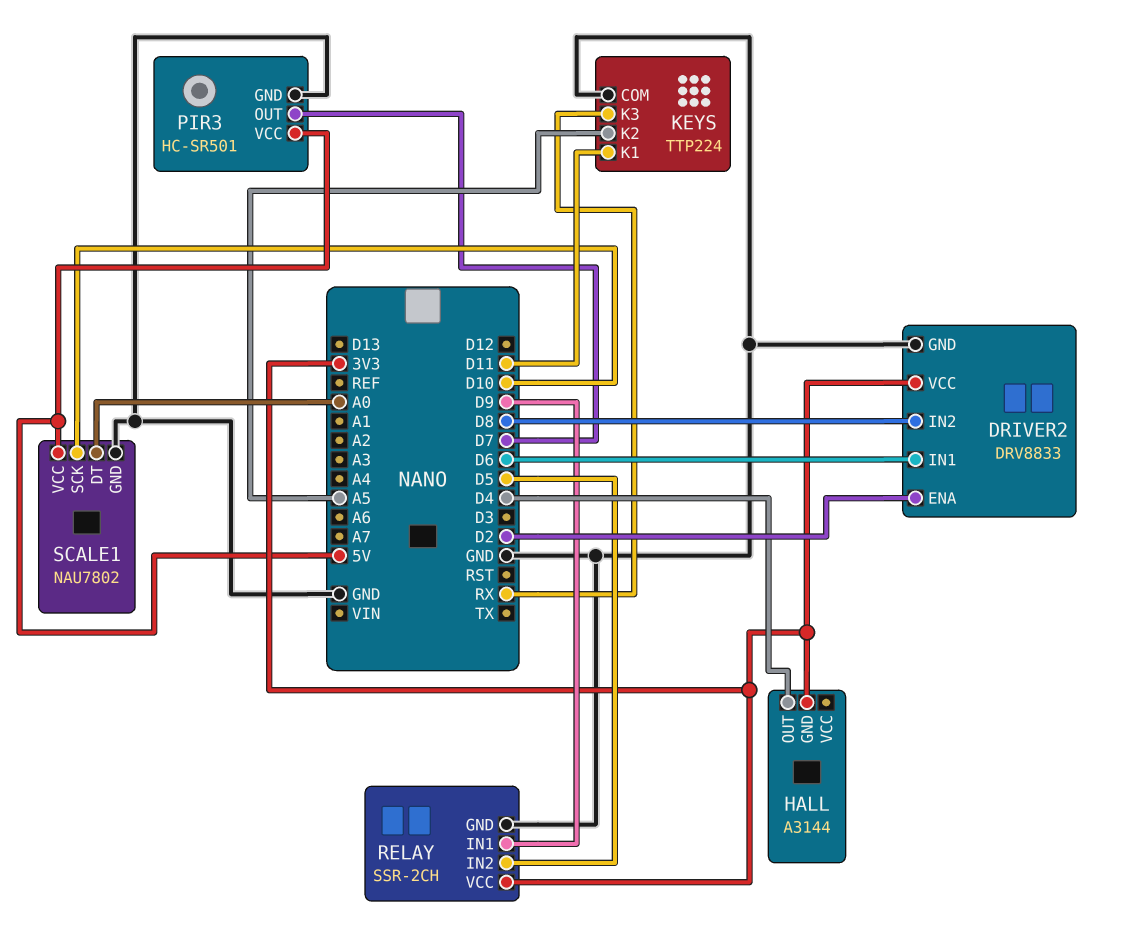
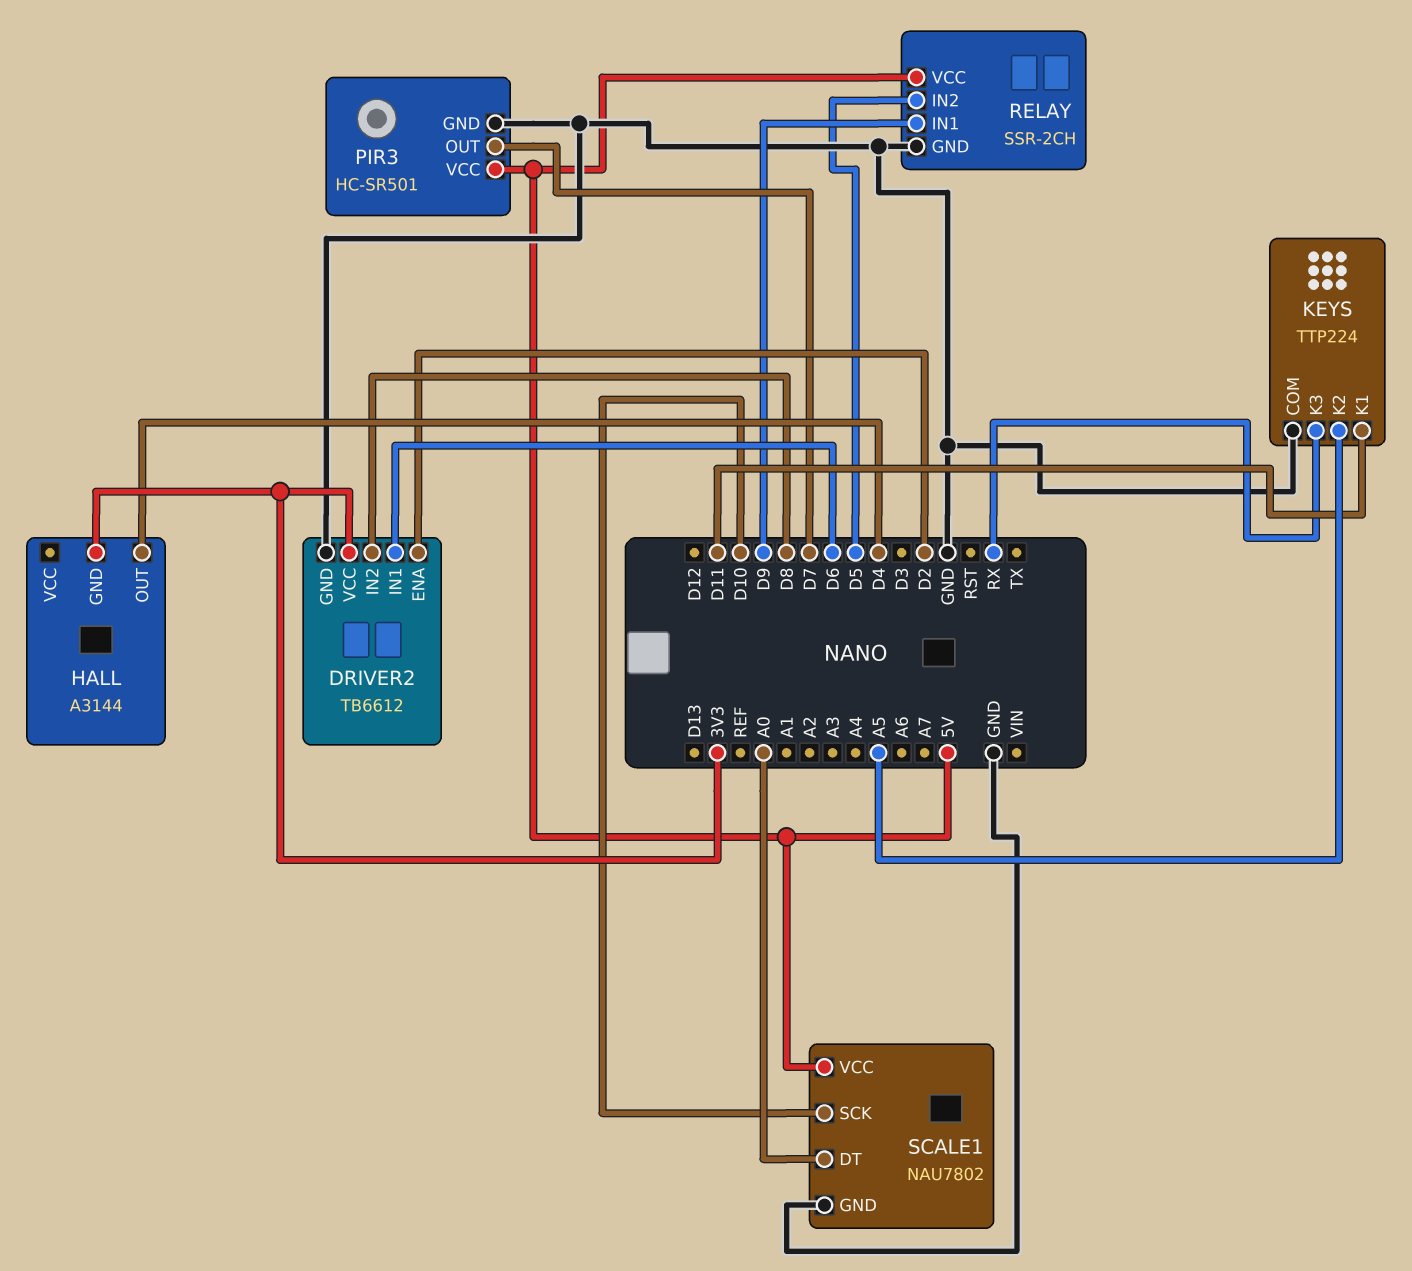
DRIVER2: DRV8833 -> TB6612
RELAY pin VCC: 3V3 -> 5V

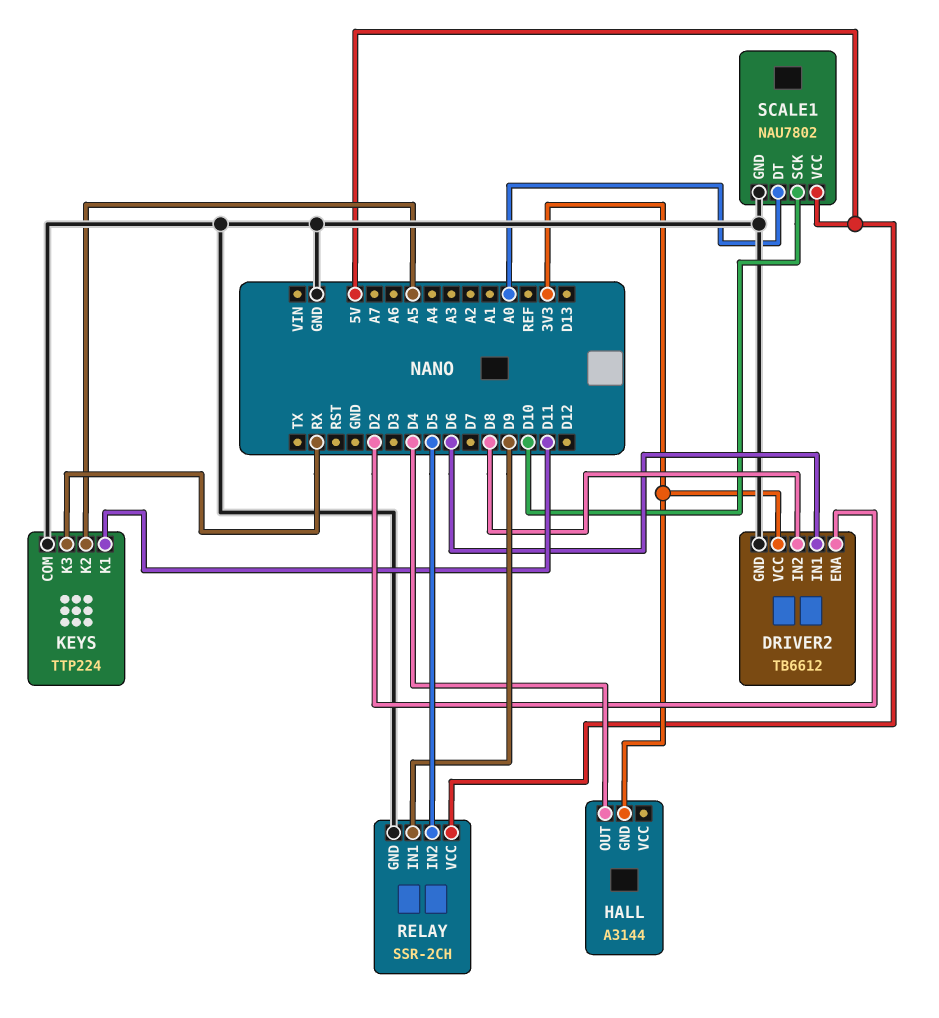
PIR3: HC-SR501 -> none
PIR3 pin GND: GND -> none
PIR3 pin OUT: D7 -> none
PIR3 pin VCC: 5V -> none

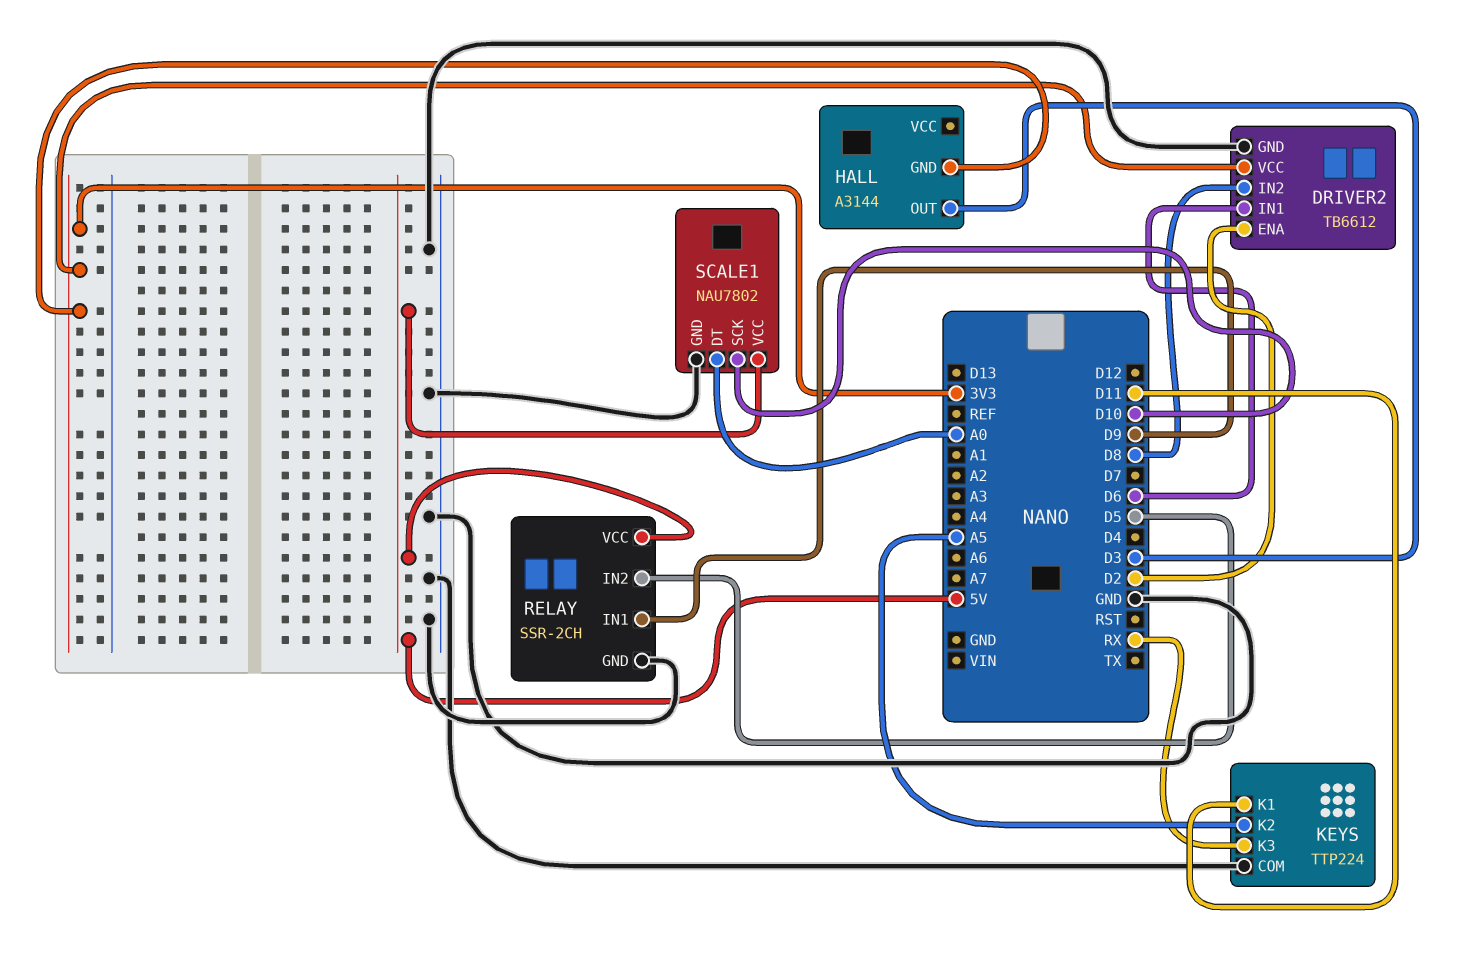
HALL pin OUT: D4 -> D3

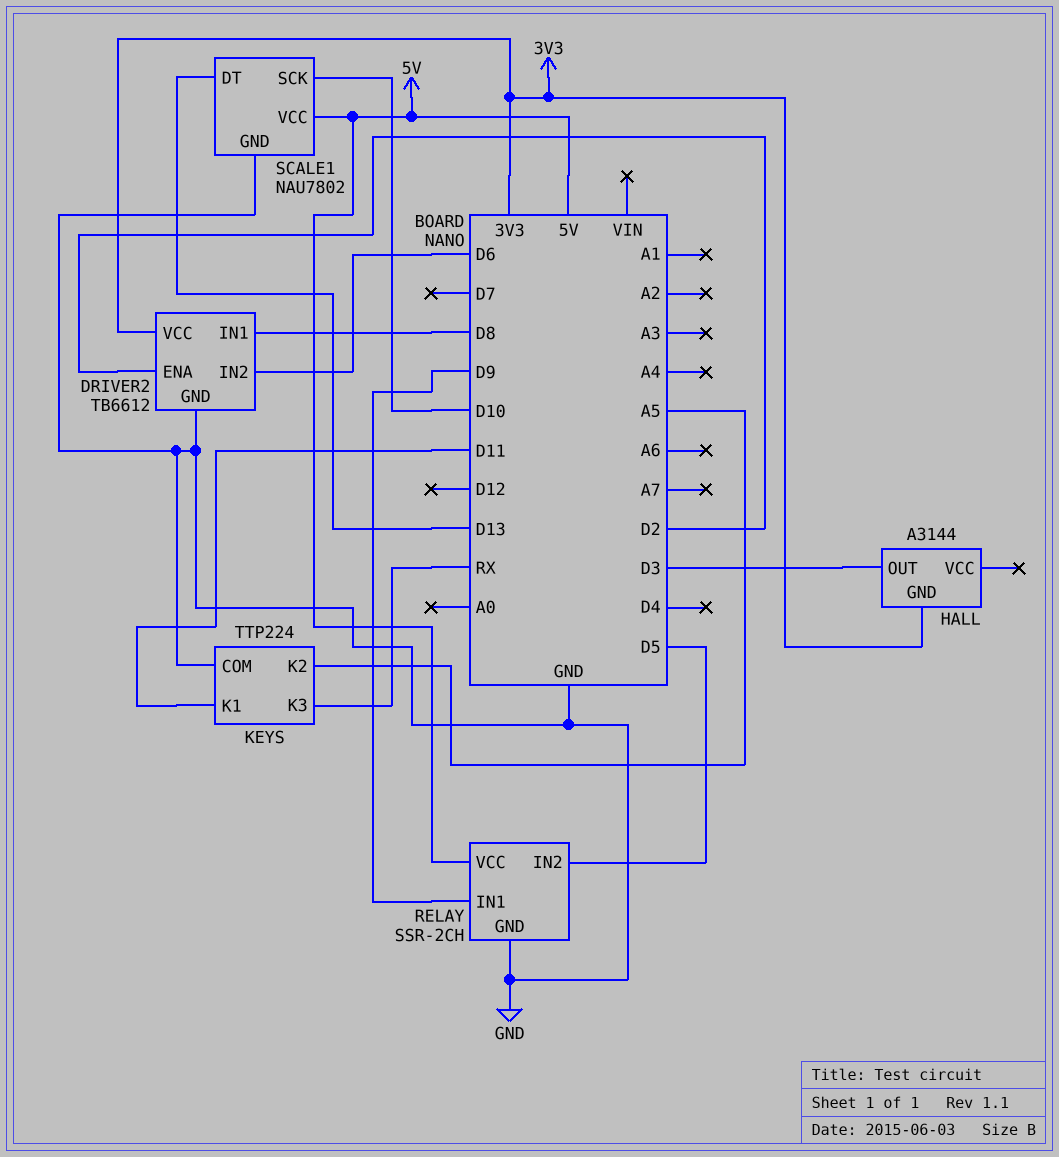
DRIVER2 pin IN1: D6 -> D8
DRIVER2 pin IN2: D8 -> D6
SCALE1 pin DT: A0 -> D13

